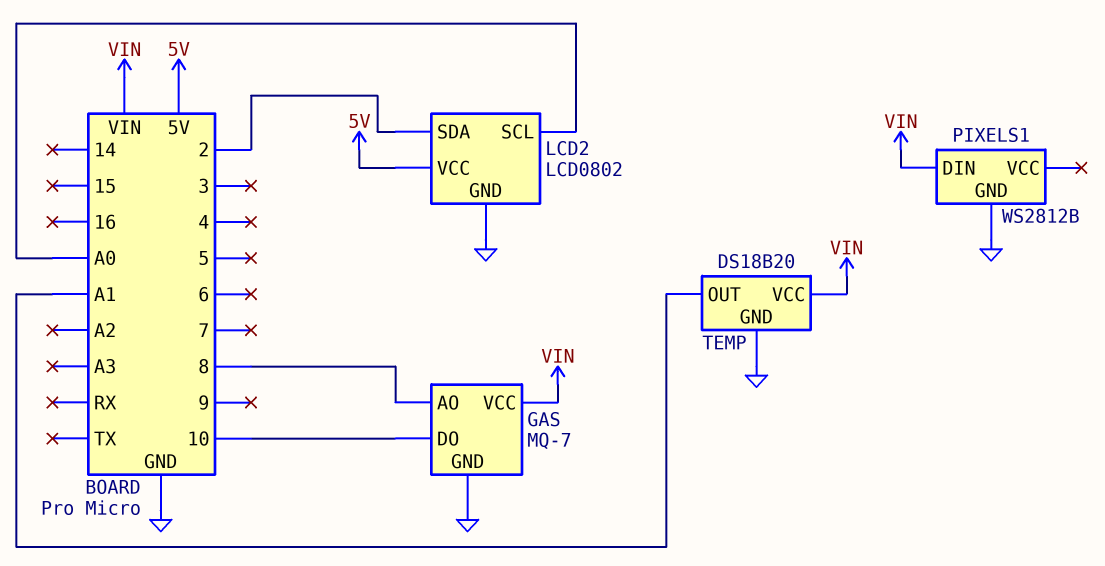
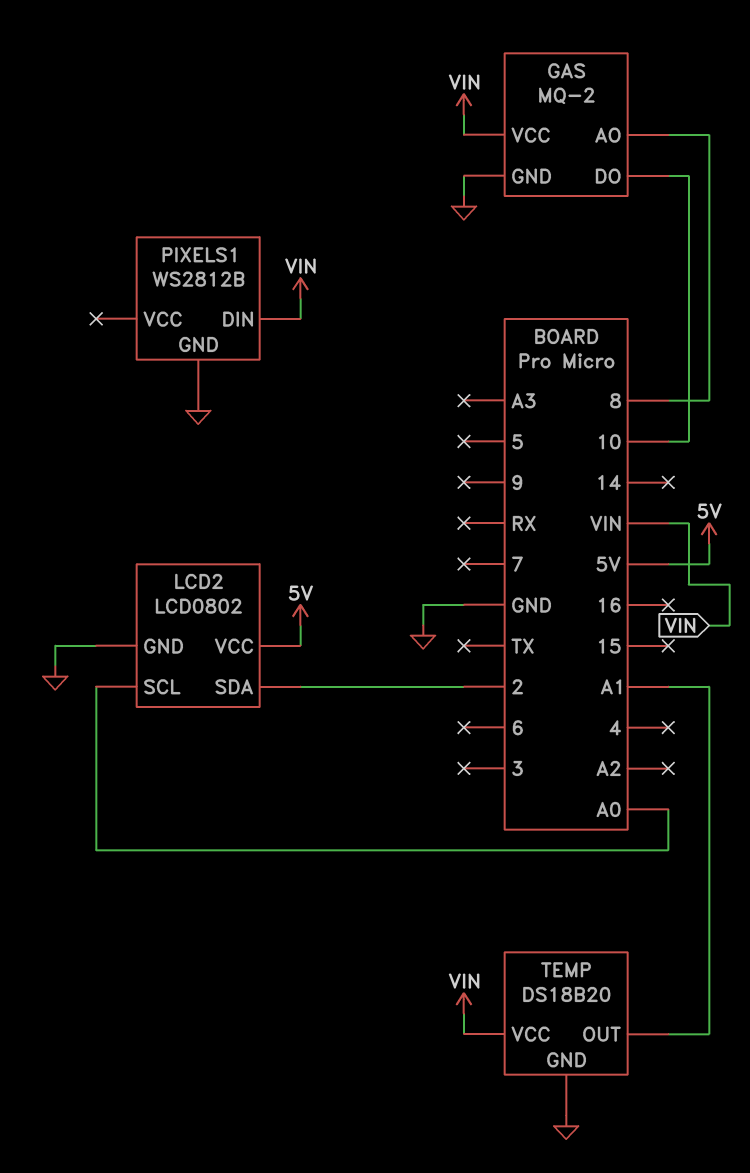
GAS: MQ-7 -> MQ-2

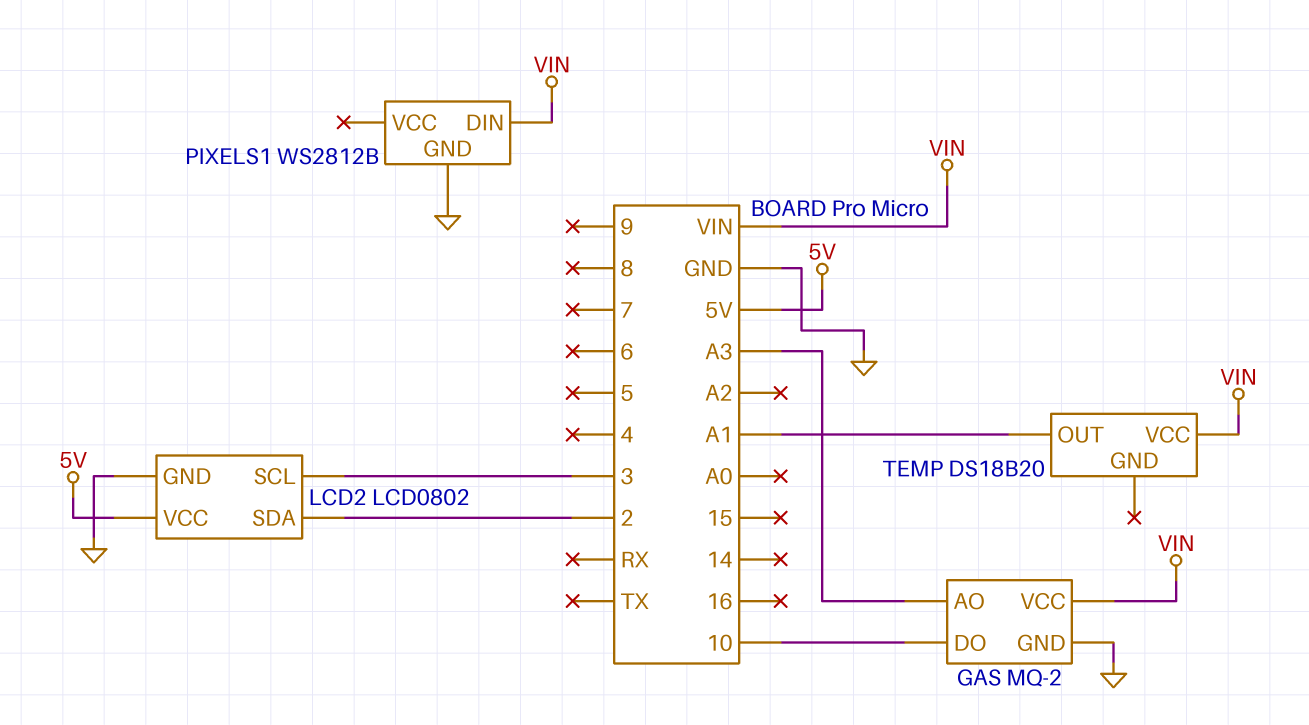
GAS pin AO: 8 -> A3
LCD2 pin SCL: A0 -> 3
TEMP pin GND: GND -> none

